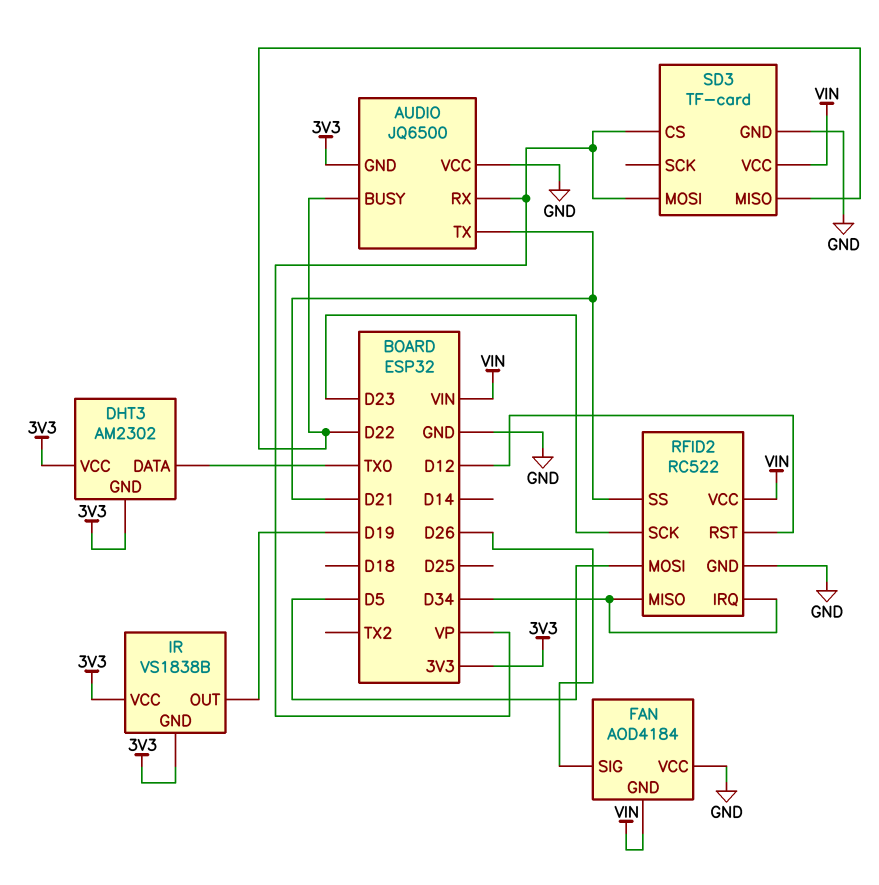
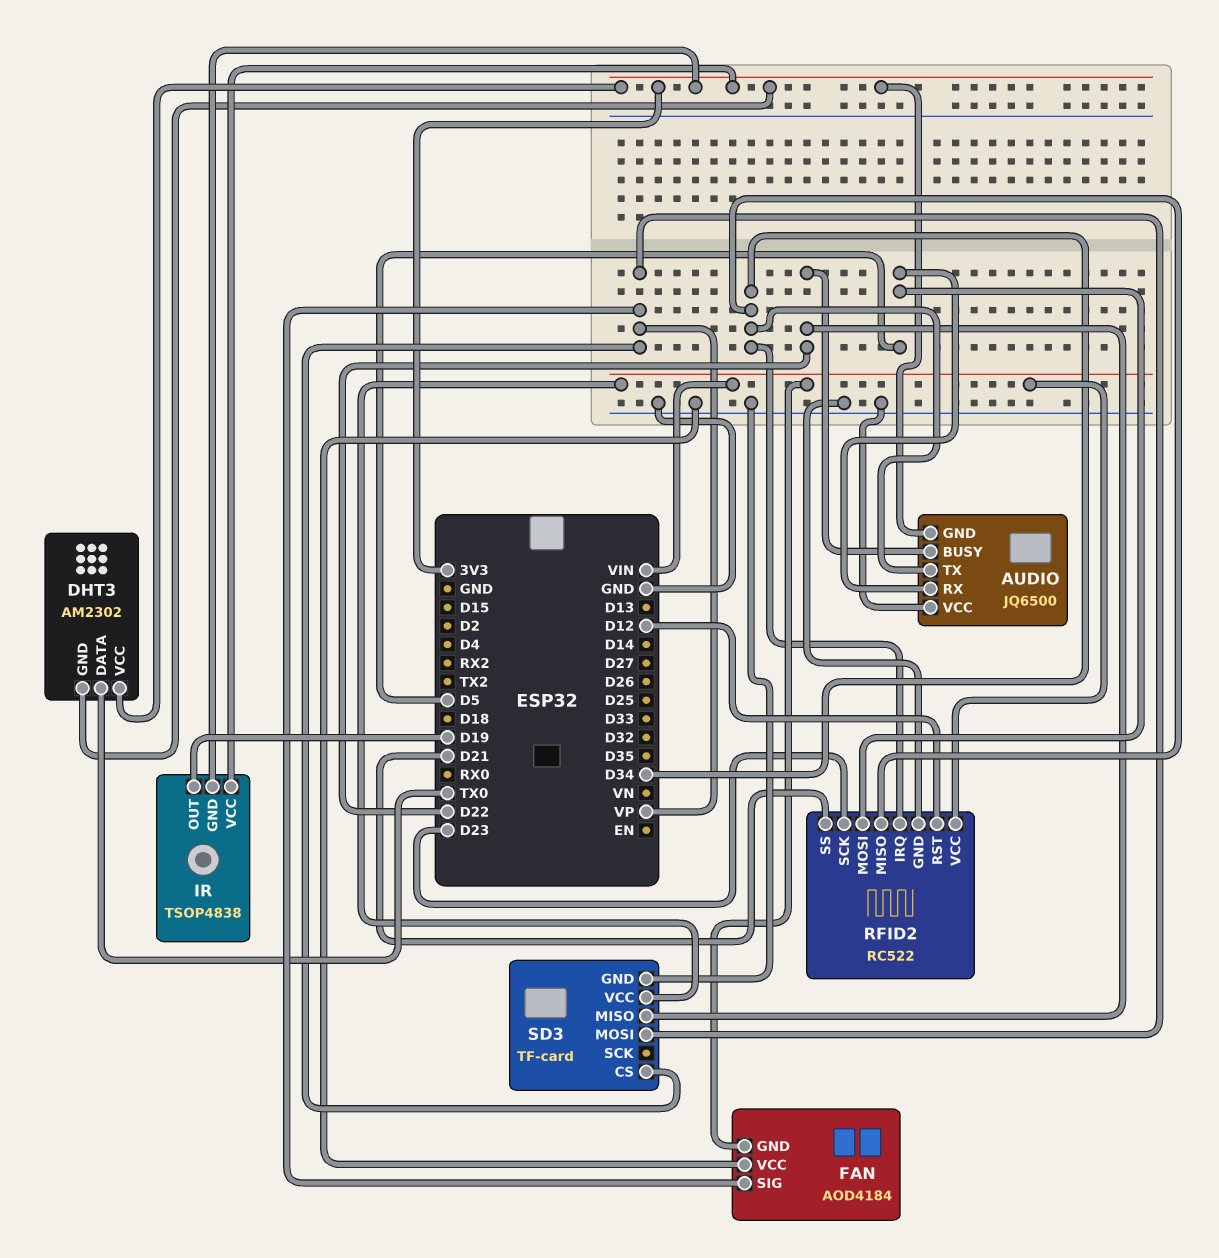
AUDIO pin RX: VP -> D5
AUDIO pin TX: D21 -> D34
FAN pin SIG: D26 -> VP
IR: VS1838B -> TSOP4838

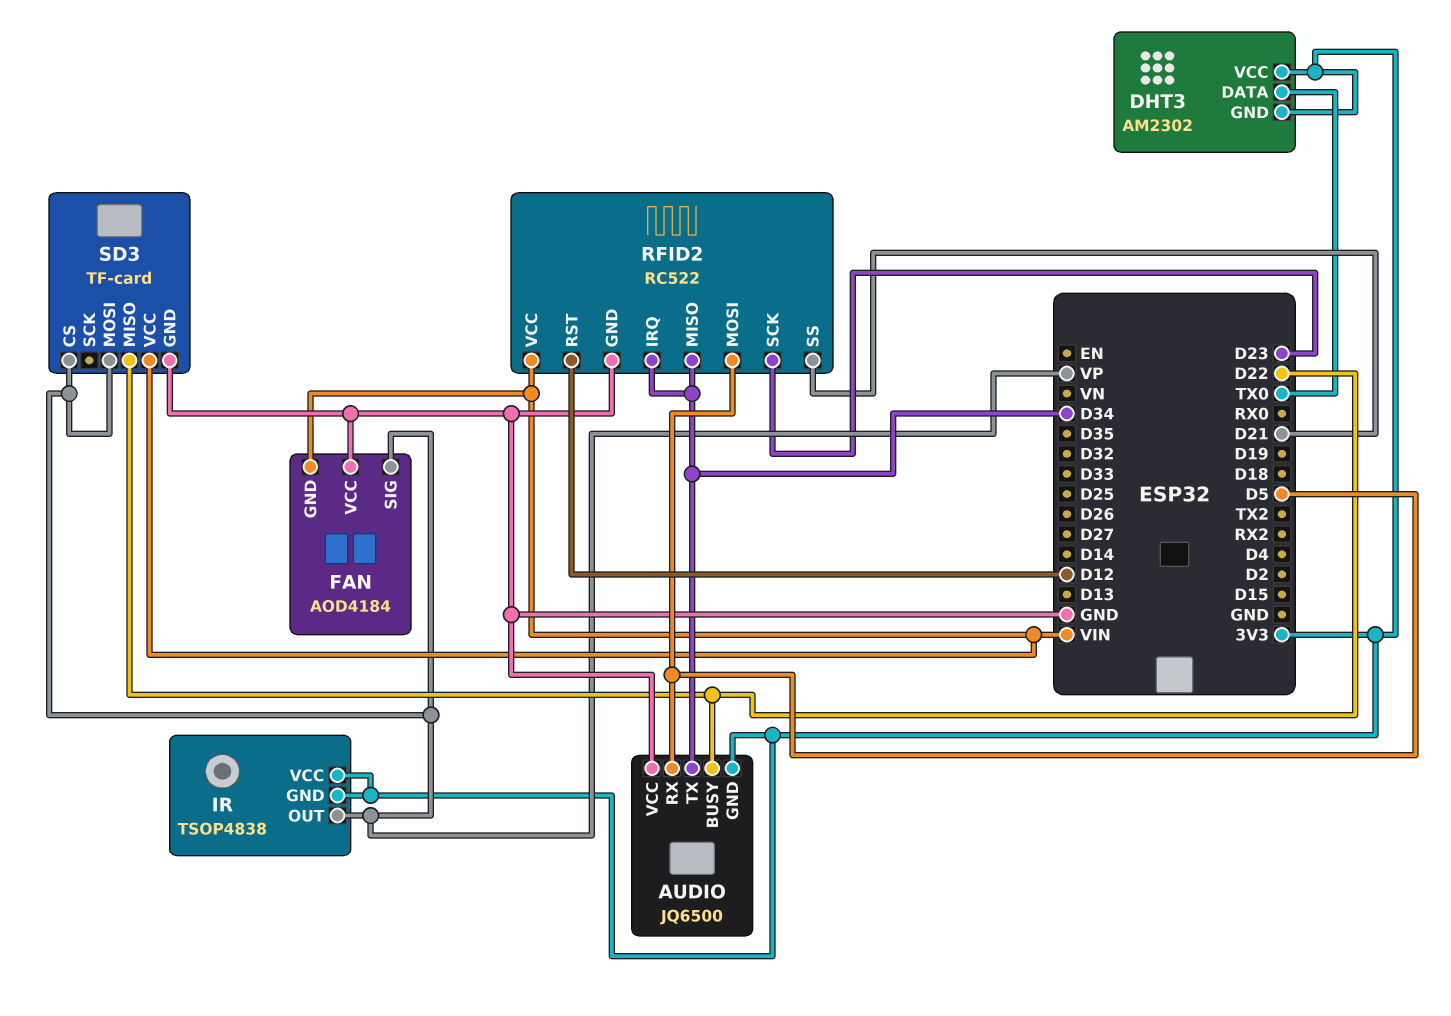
IR pin OUT: D19 -> VP

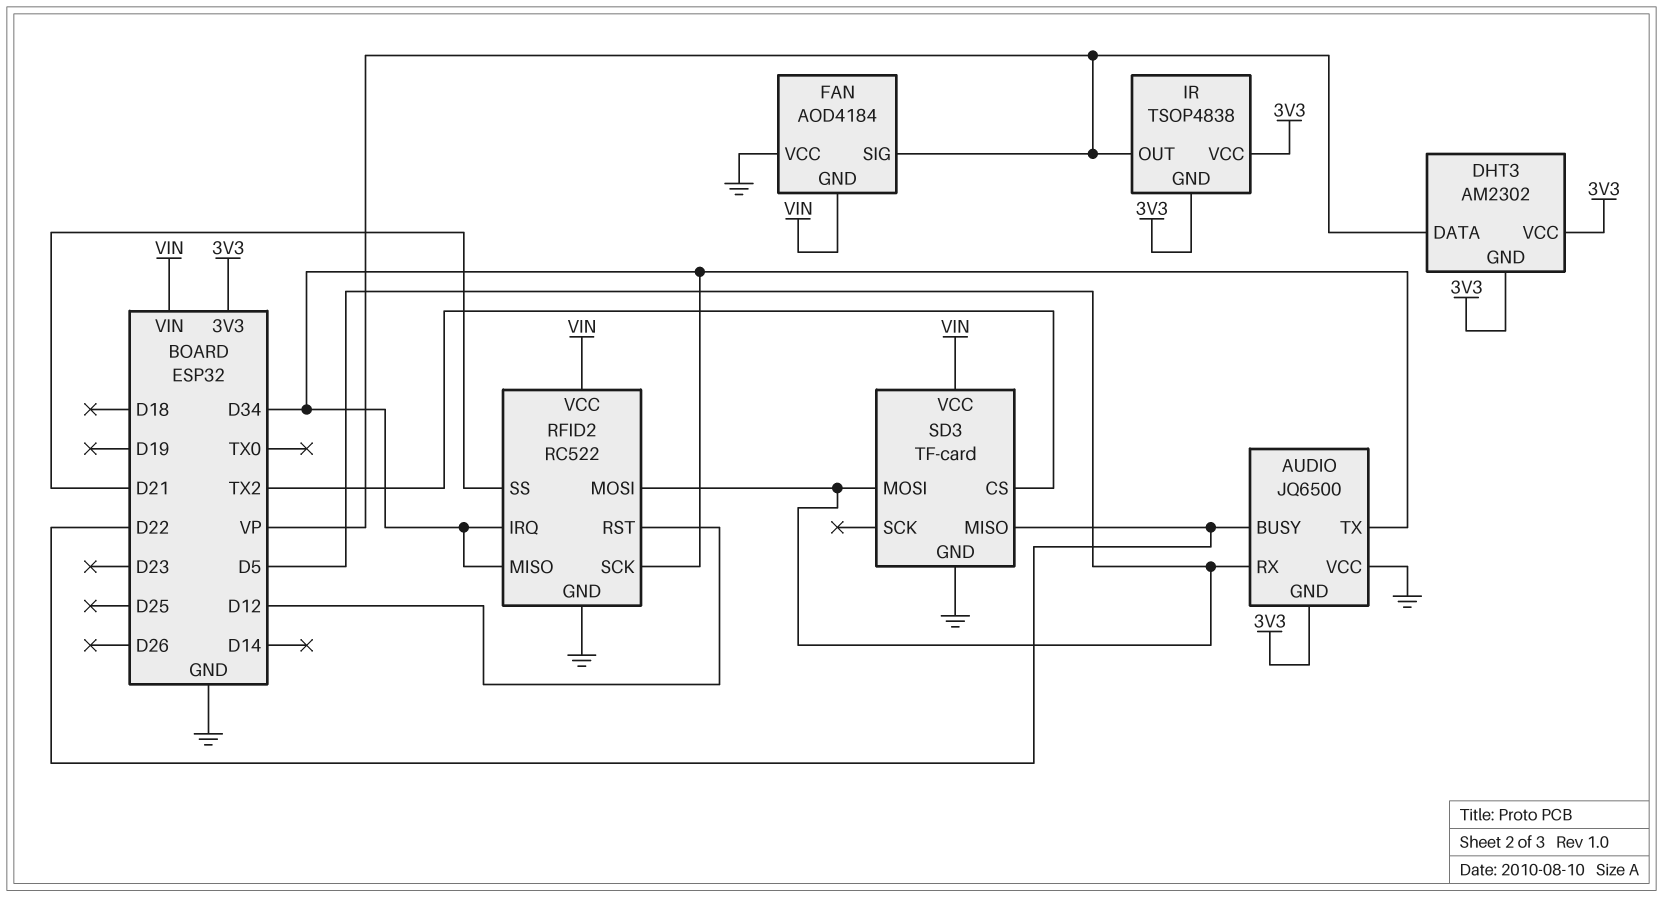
DHT3 pin DATA: TX0 -> VP
RFID2 pin SCK: D23 -> D34
SD3 pin CS: VP -> TX2
SD3 pin MOSI: VP -> D5

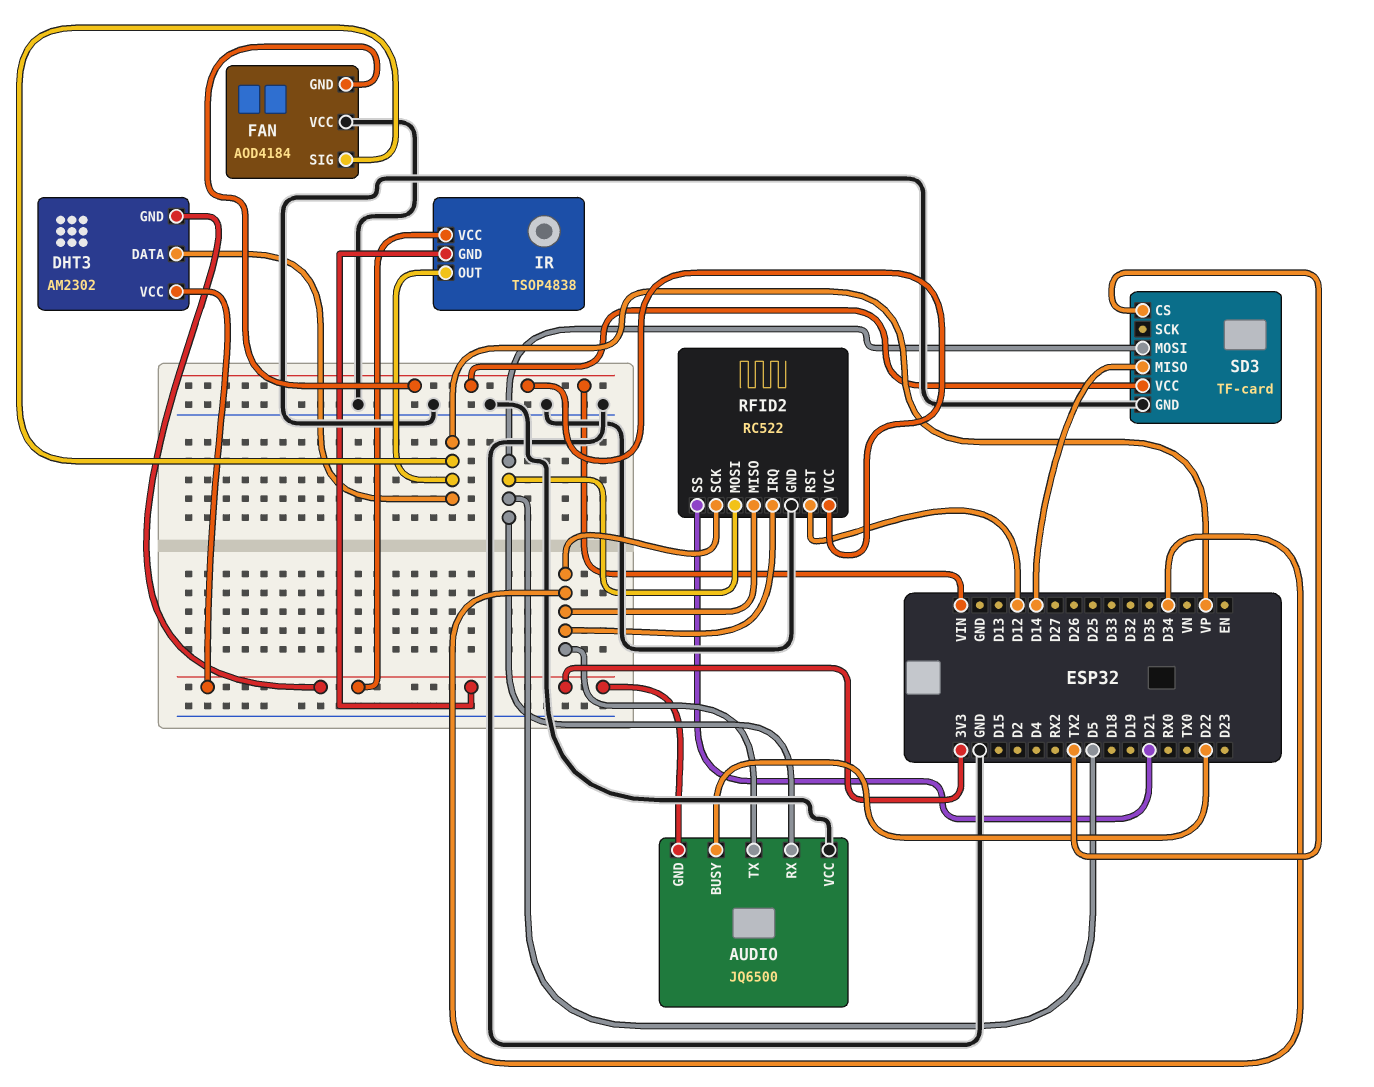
SD3 pin MISO: D22 -> D14

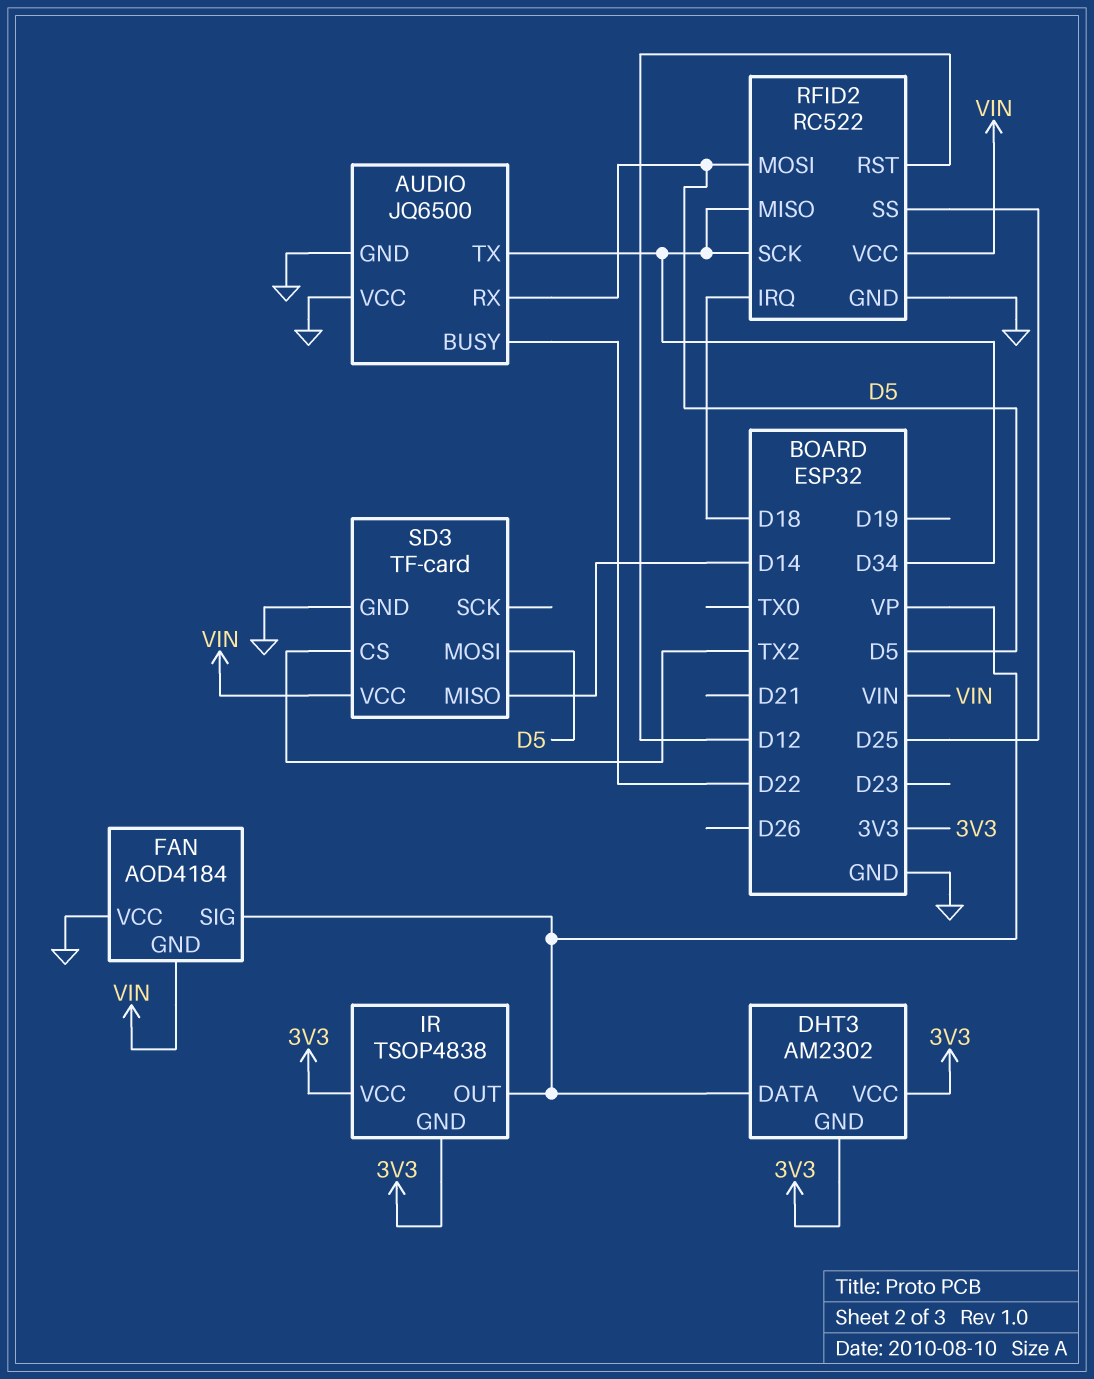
AUDIO pin GND: 3V3 -> GND
RFID2 pin IRQ: D34 -> D18
RFID2 pin SS: D21 -> D25

